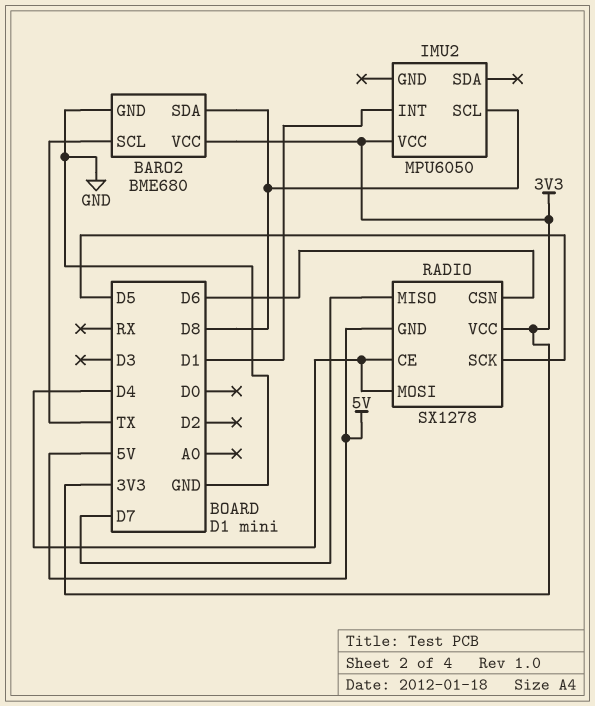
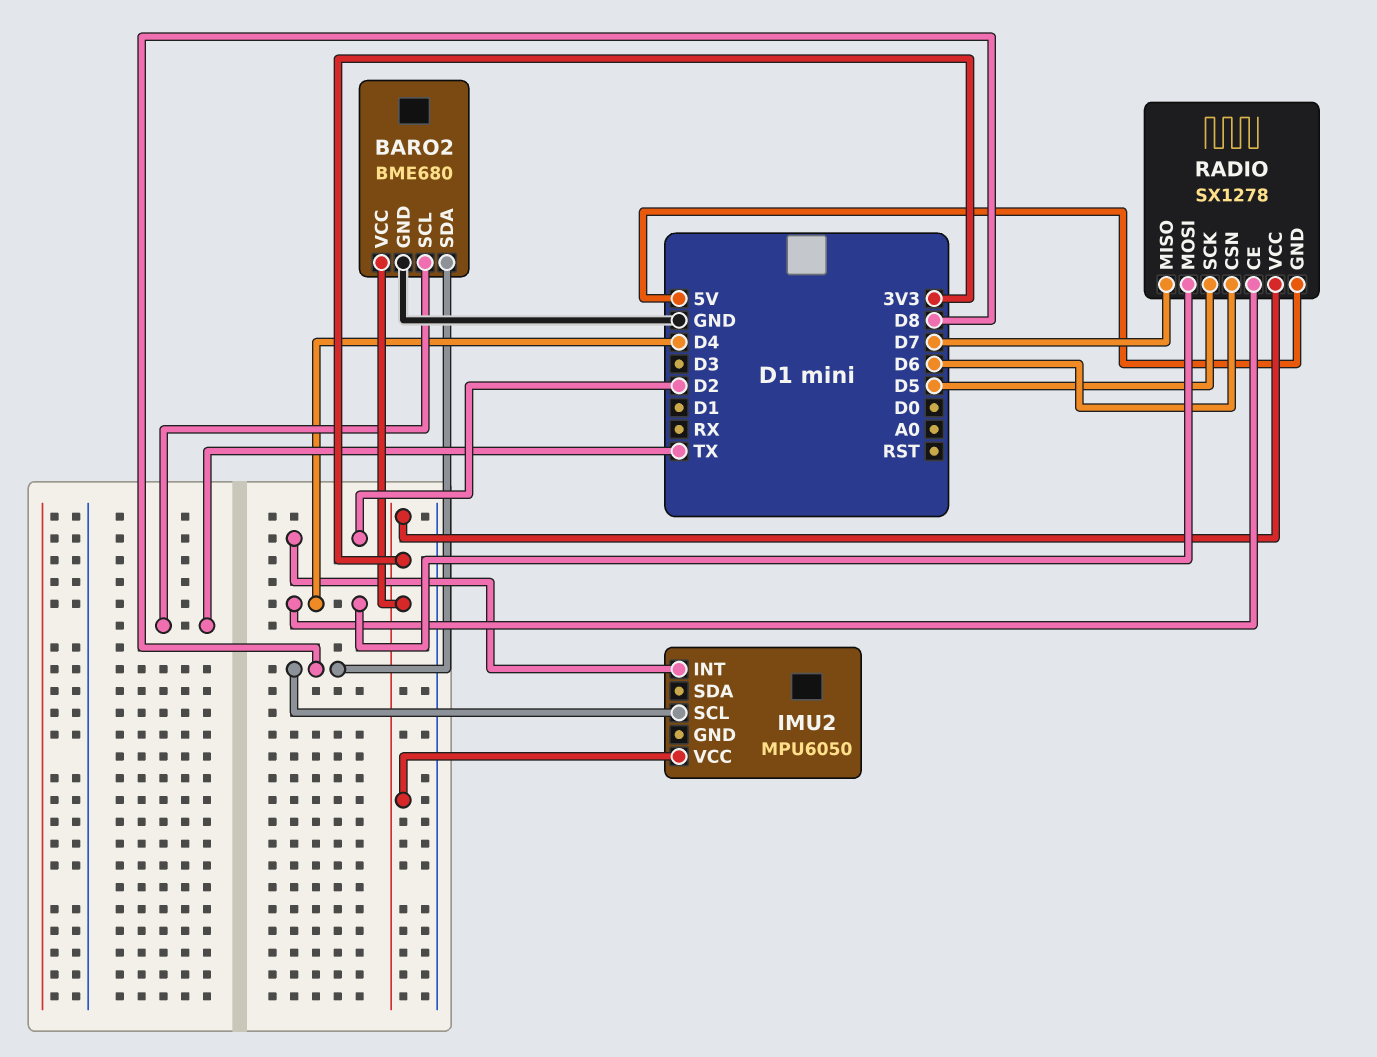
IMU2 pin INT: D1 -> D2

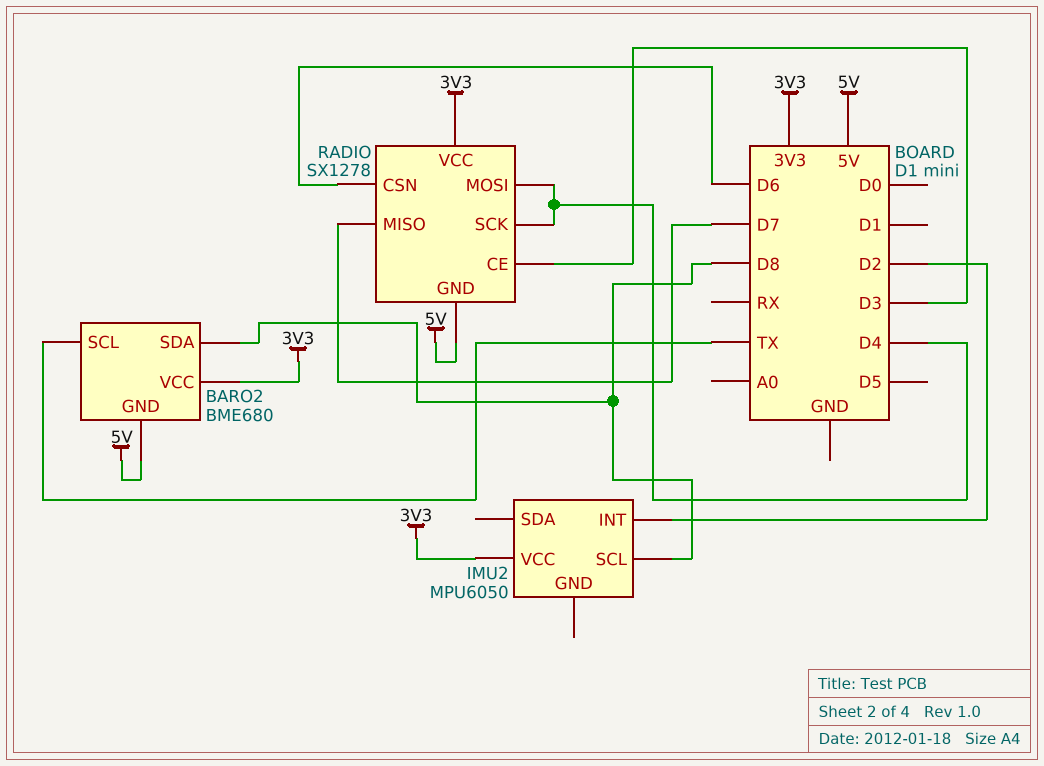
BARO2 pin GND: GND -> 5V
RADIO pin CE: D4 -> D3
RADIO pin SCK: D5 -> D4

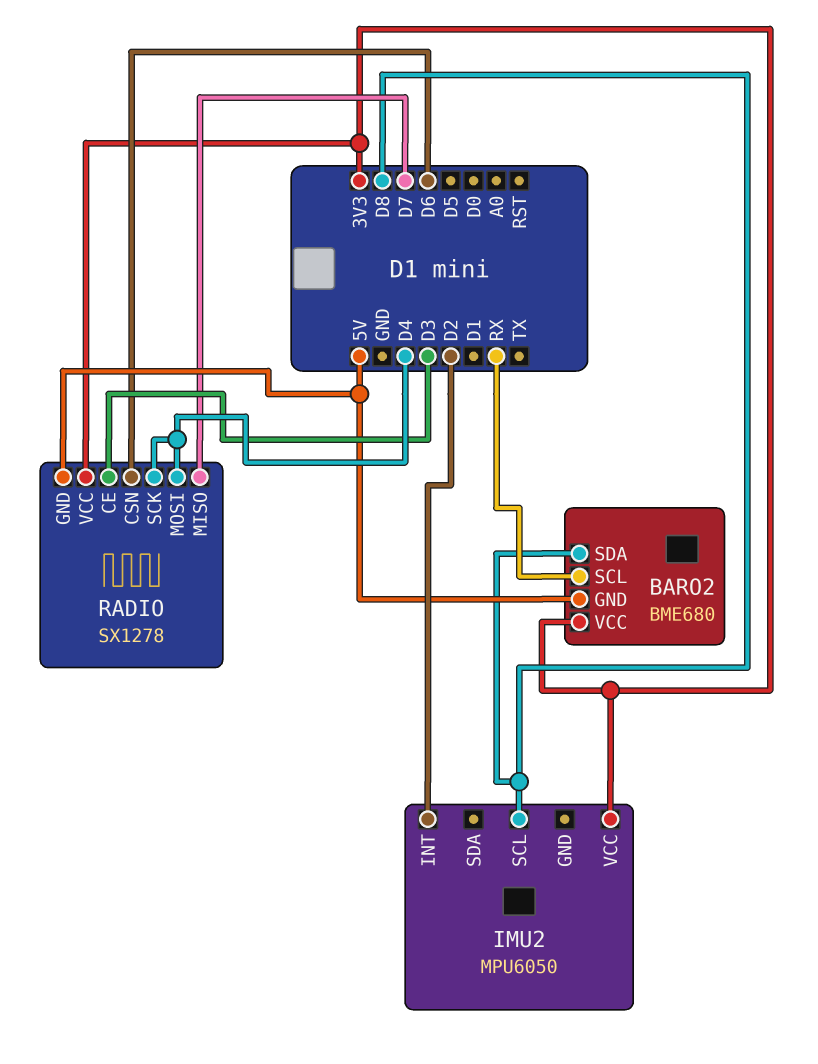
BARO2 pin SCL: TX -> RX

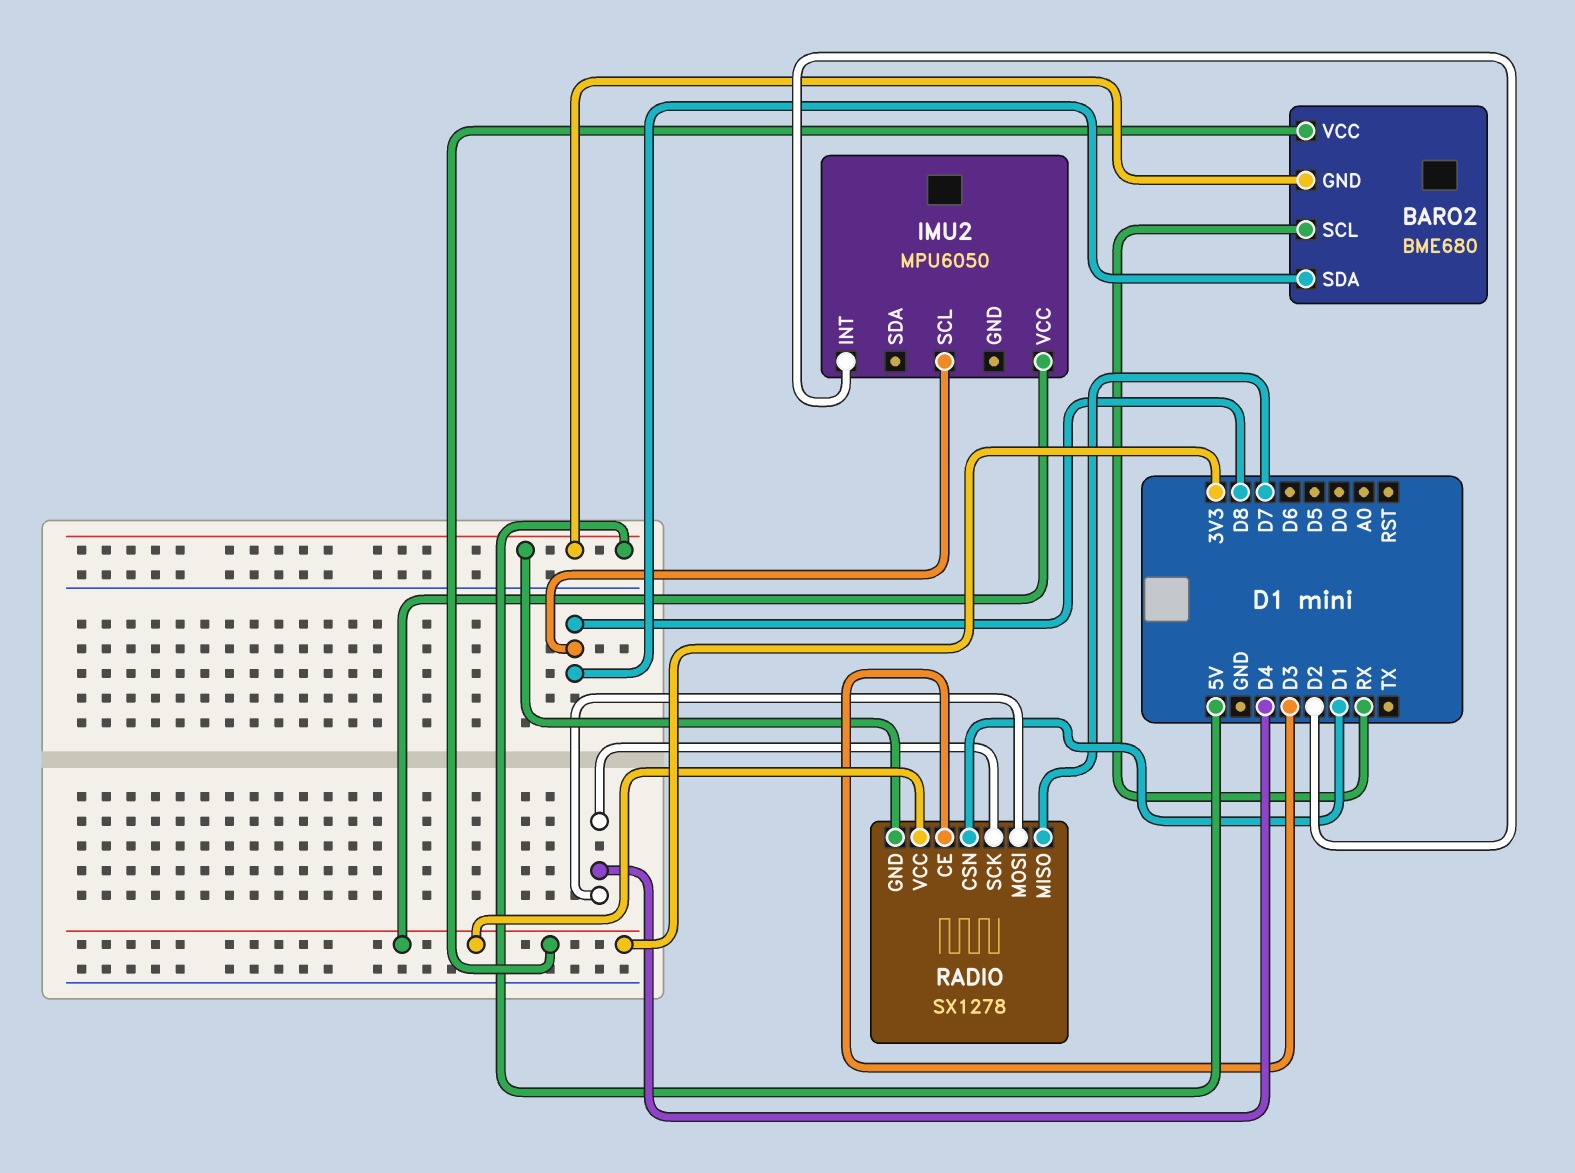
RADIO pin CSN: D6 -> D1

